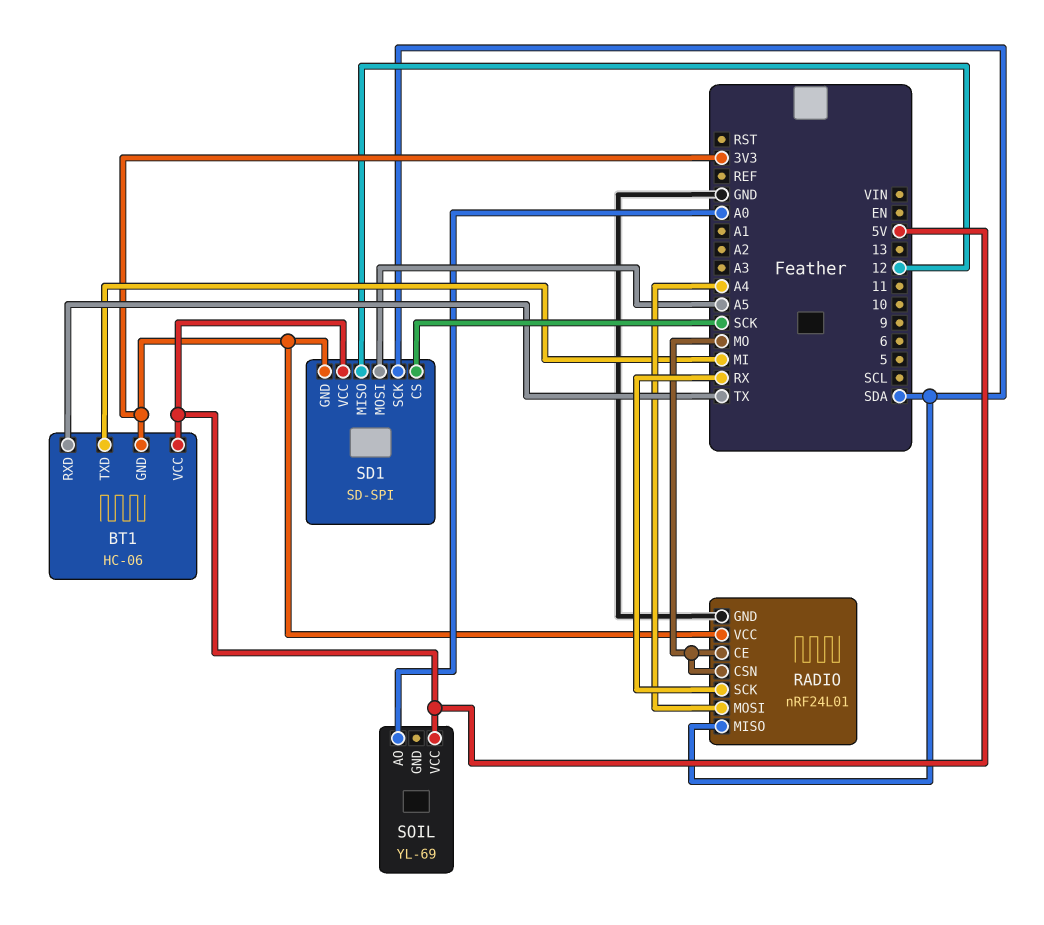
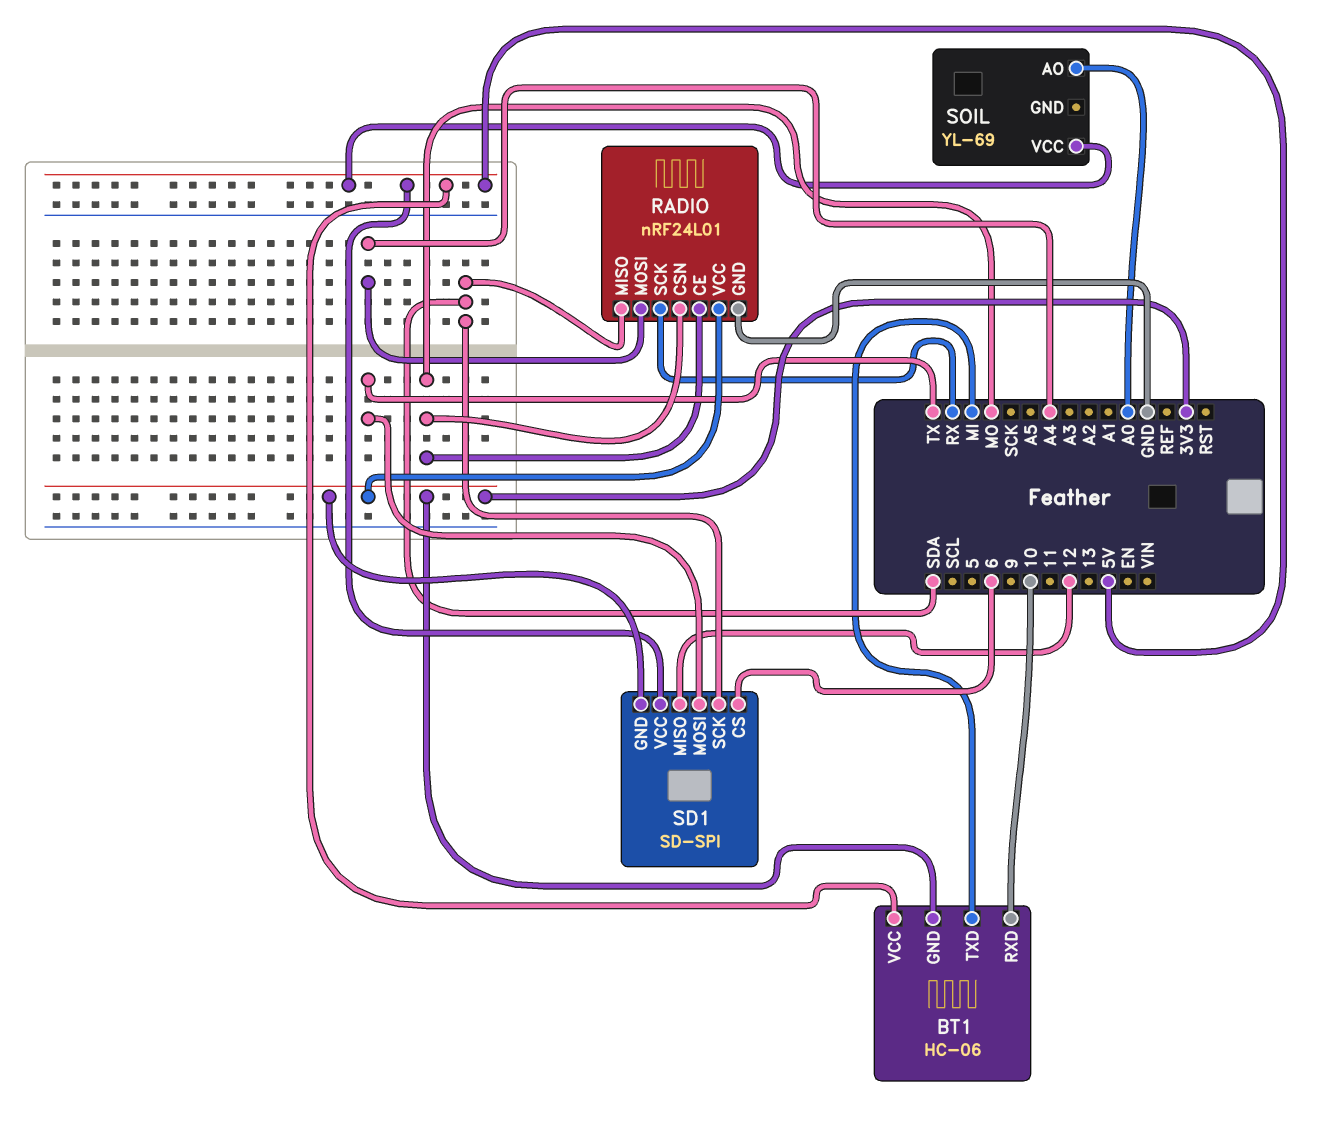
BT1 pin RXD: TX -> 10
SD1 pin CS: SCK -> 6
SD1 pin MOSI: A5 -> TX

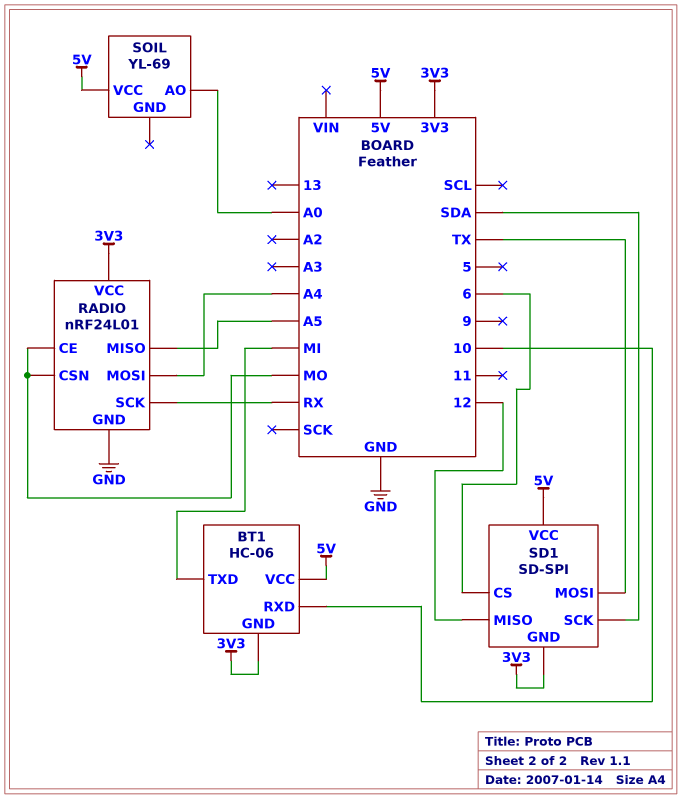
RADIO pin MISO: SDA -> A5

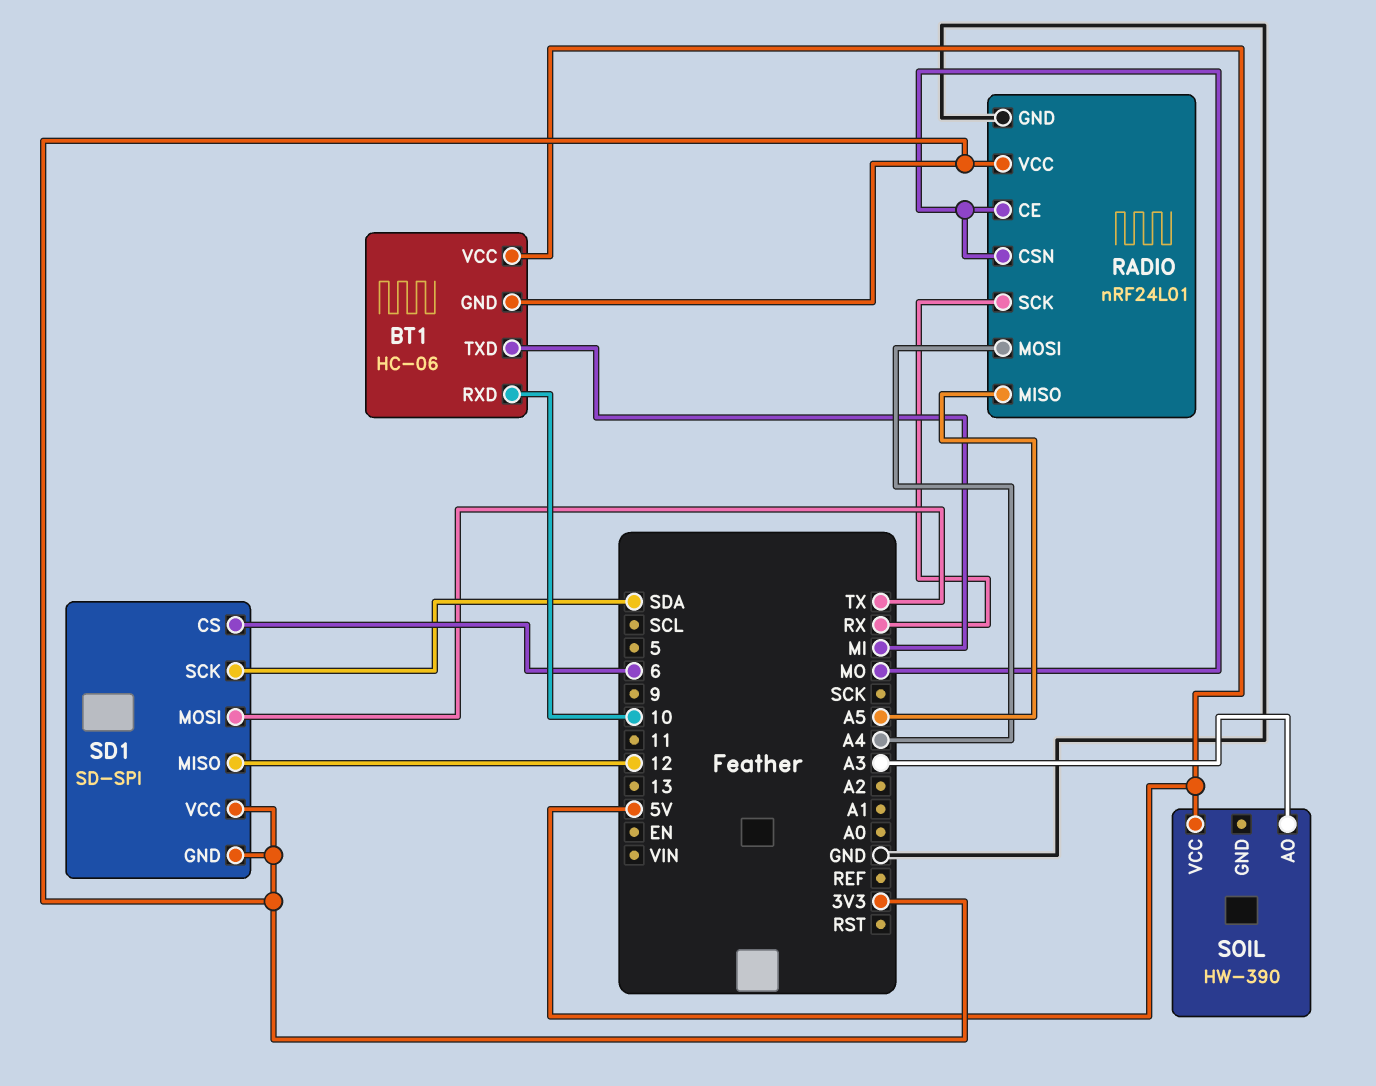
SD1 pin VCC: 5V -> 3V3
SOIL: YL-69 -> HW-390
SOIL pin AO: A0 -> A3

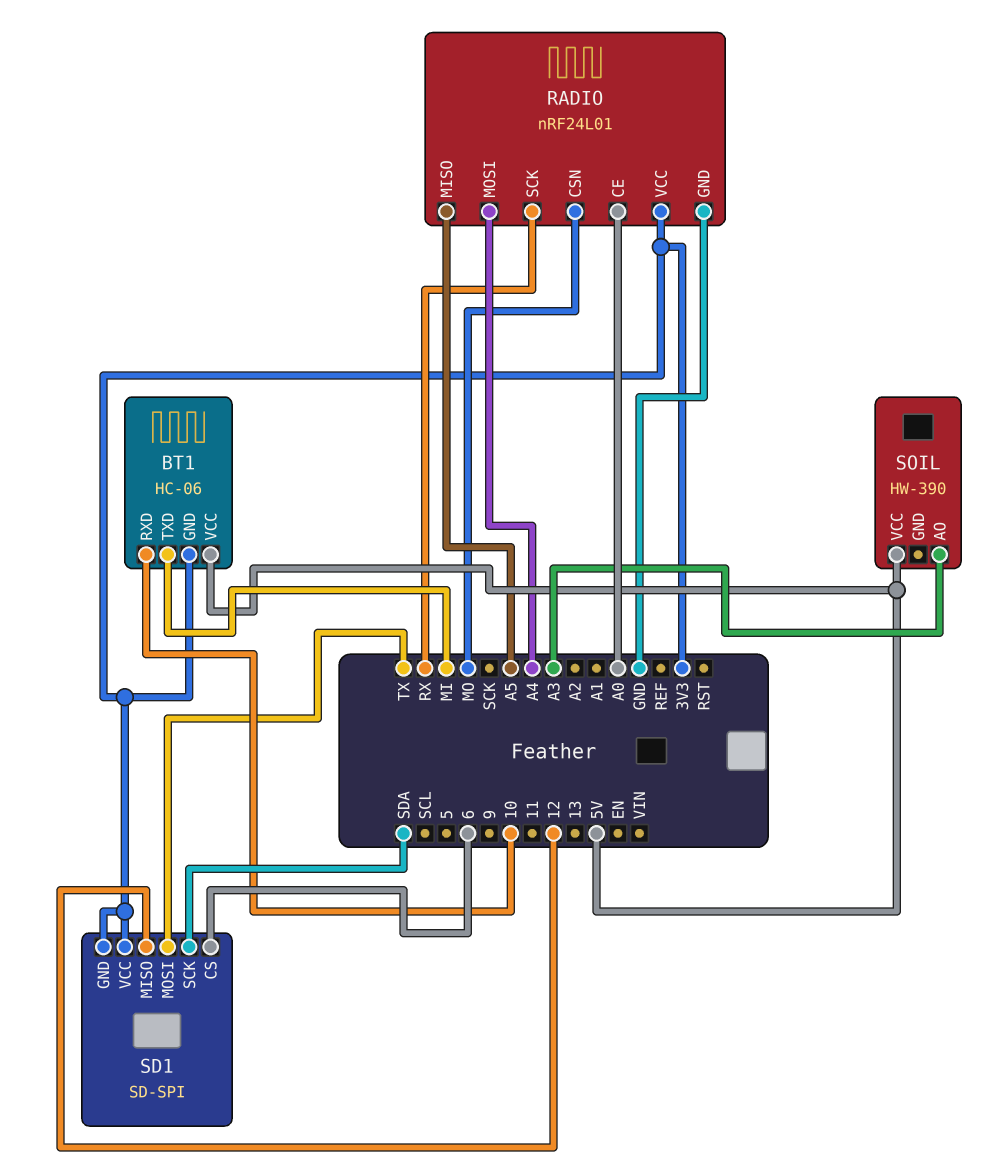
RADIO pin CE: MO -> A0

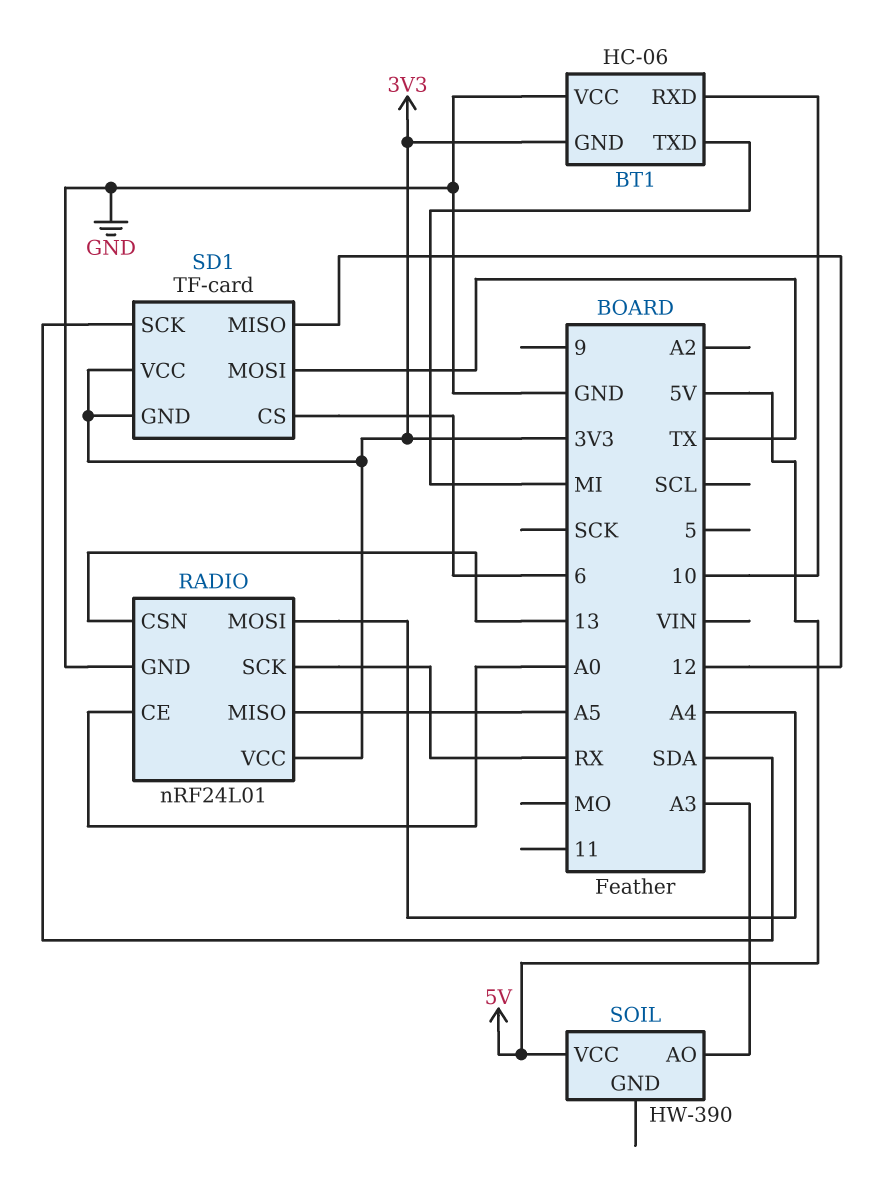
BT1 pin VCC: 5V -> GND
RADIO pin CSN: MO -> 13
SD1: SD-SPI -> TF-card

